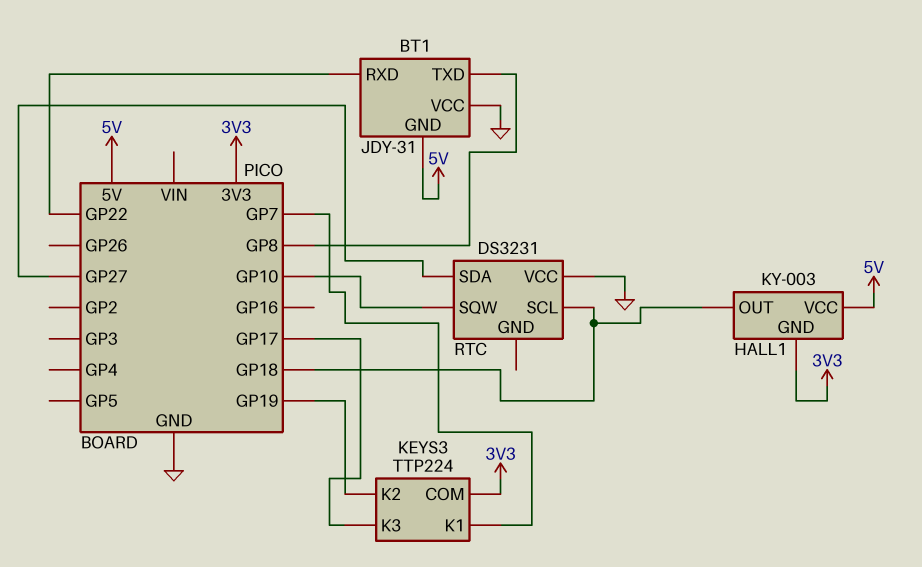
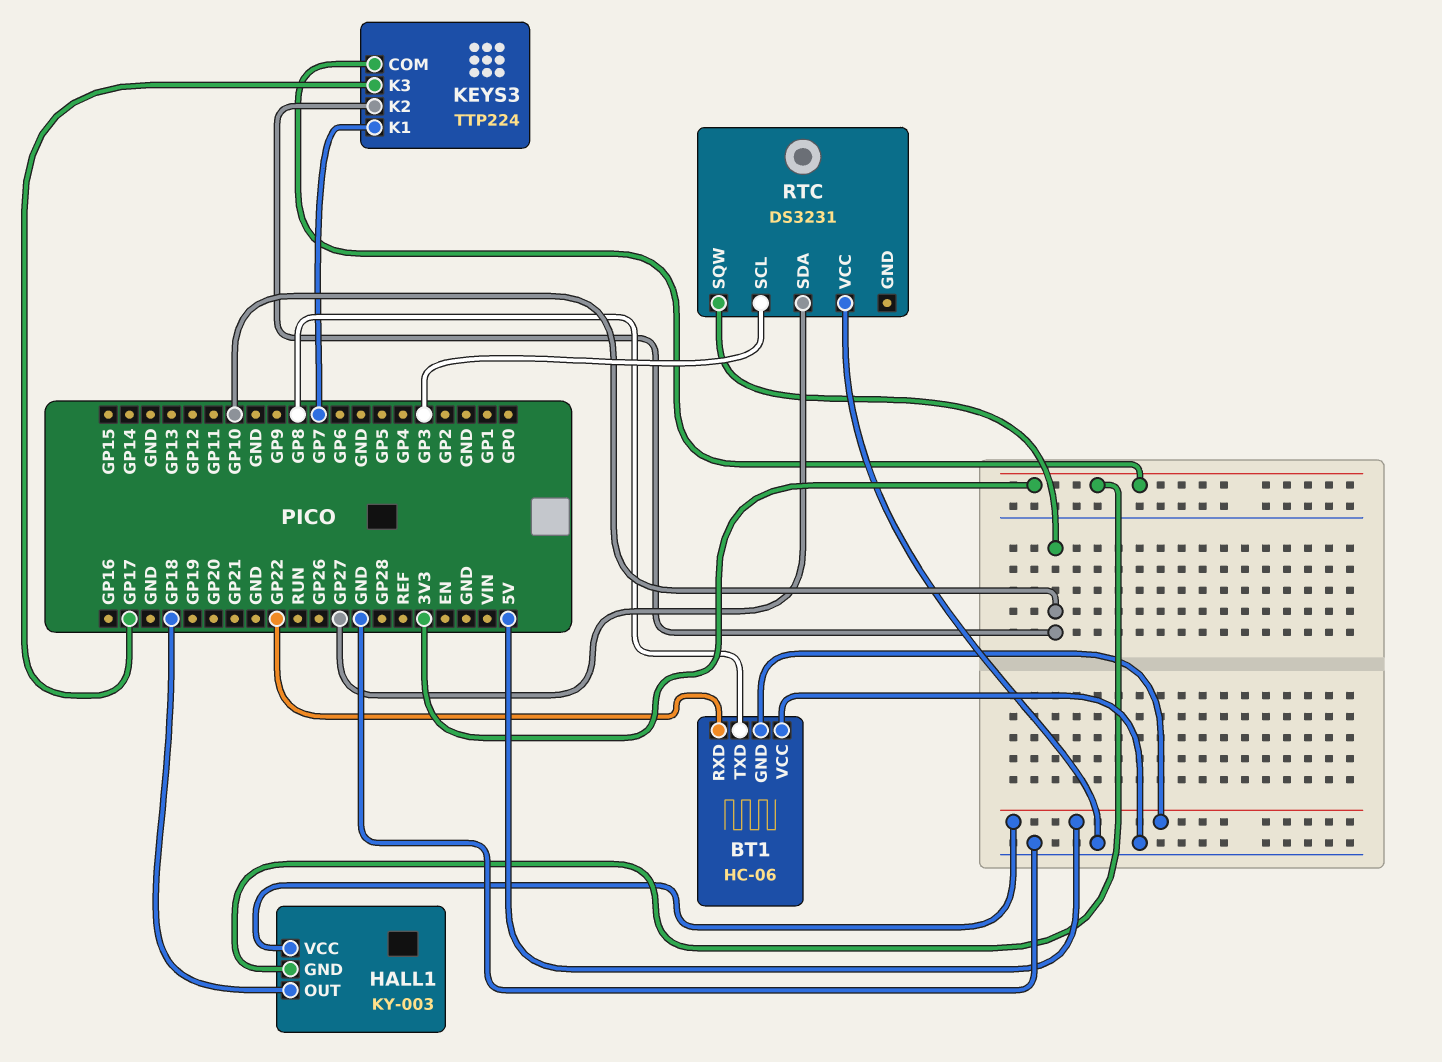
BT1: JDY-31 -> HC-06
KEYS3 pin K2: GP19 -> GP10
RTC pin SCL: GP18 -> GP3

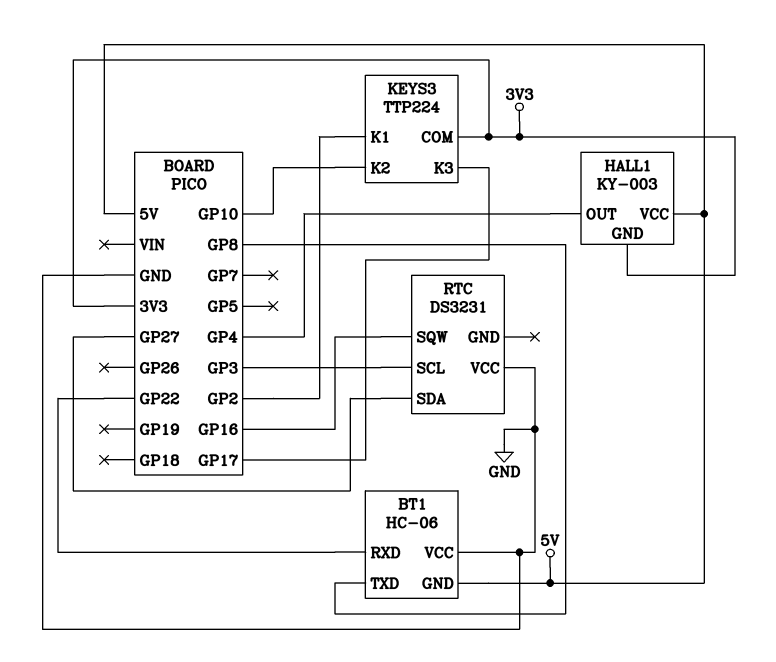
HALL1 pin OUT: GP18 -> GP4
KEYS3 pin K1: GP7 -> GP2
RTC pin SQW: GP10 -> GP16

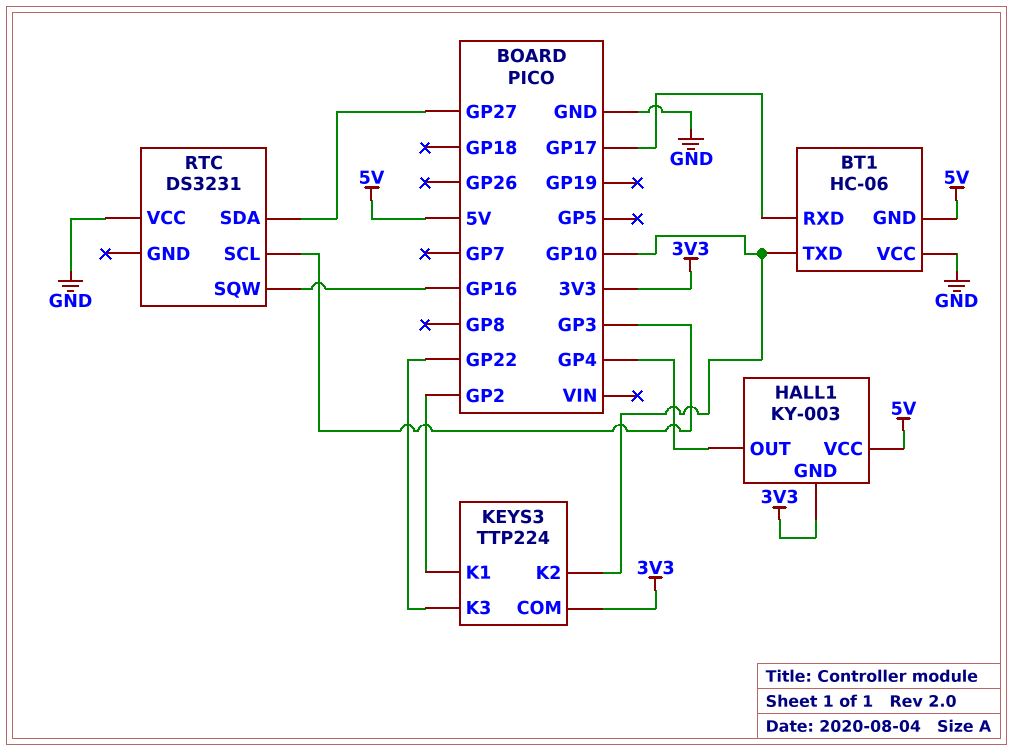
BT1 pin RXD: GP22 -> GP17
BT1 pin TXD: GP8 -> GP10
KEYS3 pin K3: GP17 -> GP22

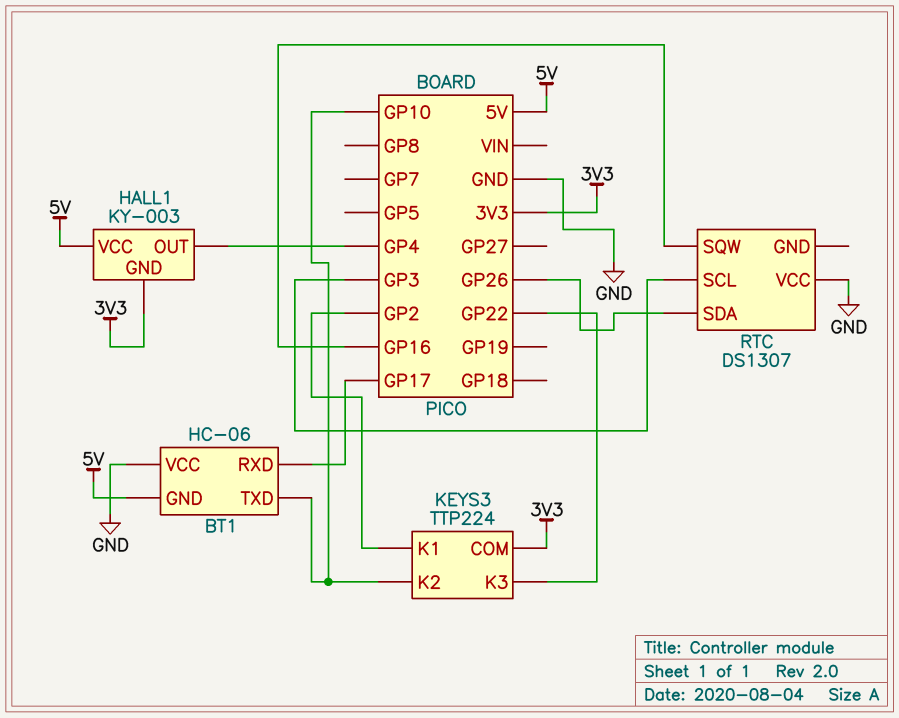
RTC: DS3231 -> DS1307
RTC pin SDA: GP27 -> GP26

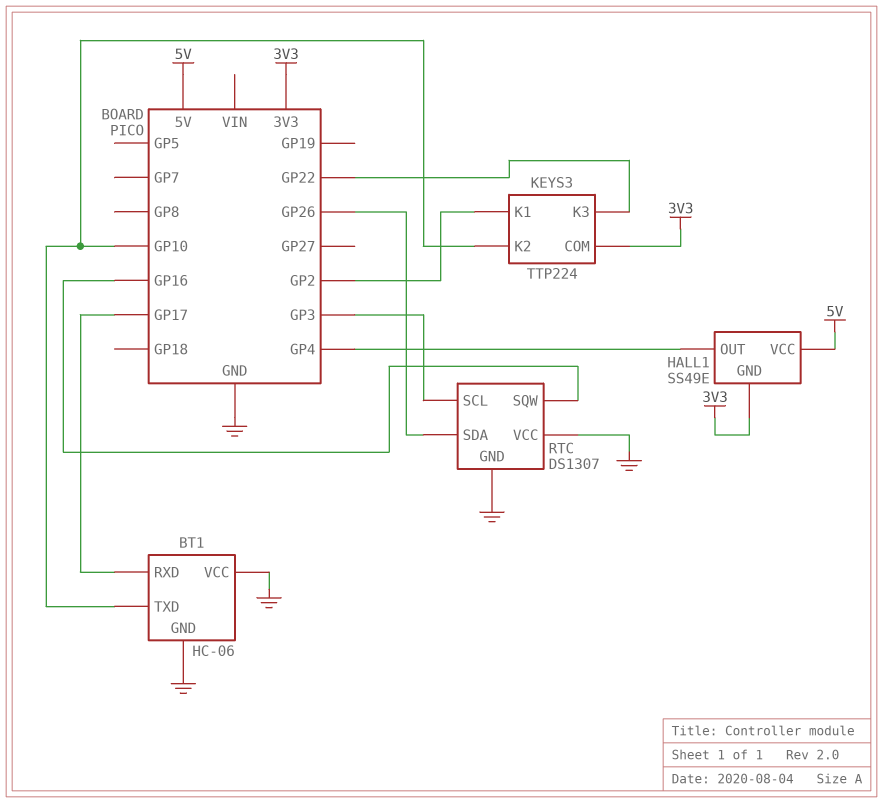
BT1 pin GND: 5V -> GND
HALL1: KY-003 -> SS49E
RTC pin GND: none -> GND

